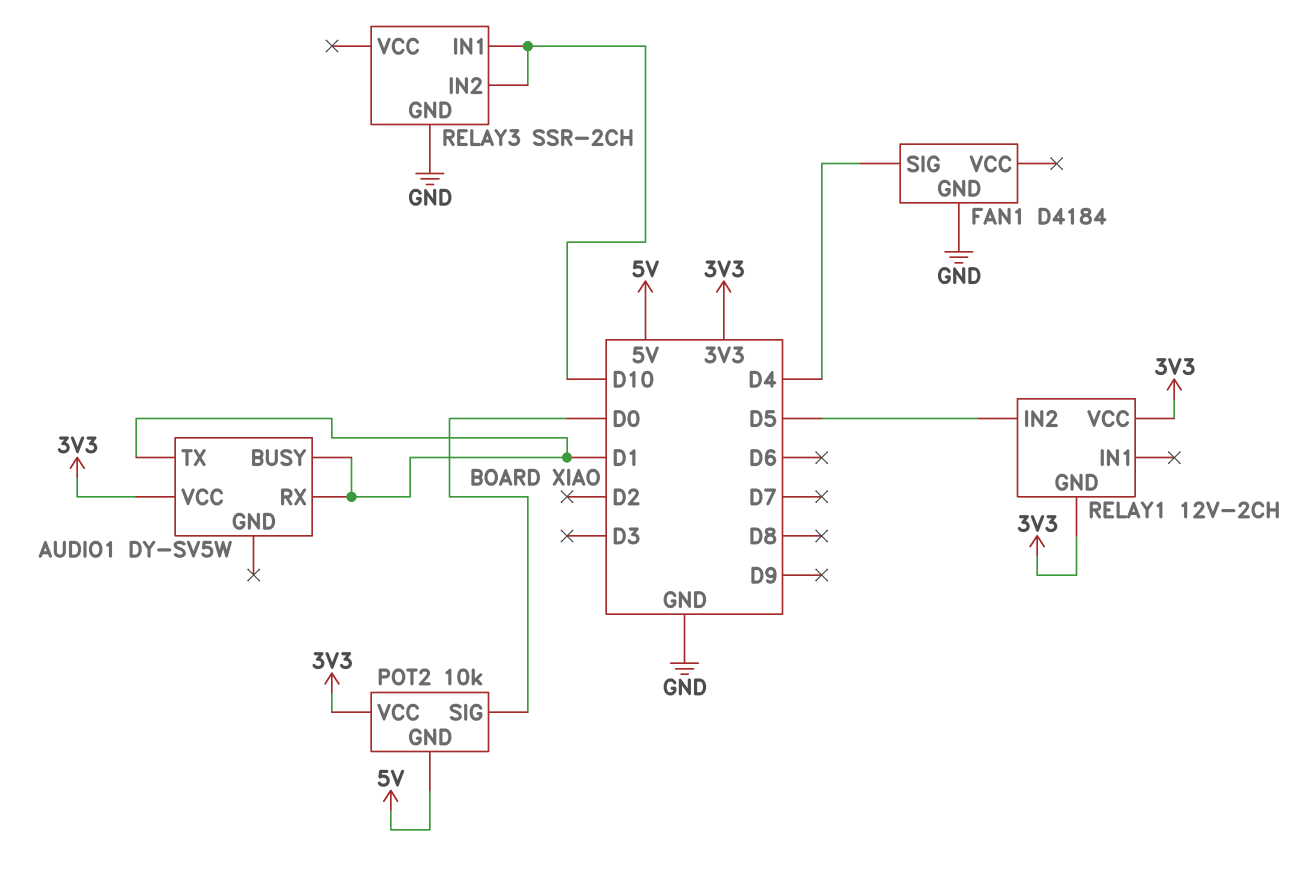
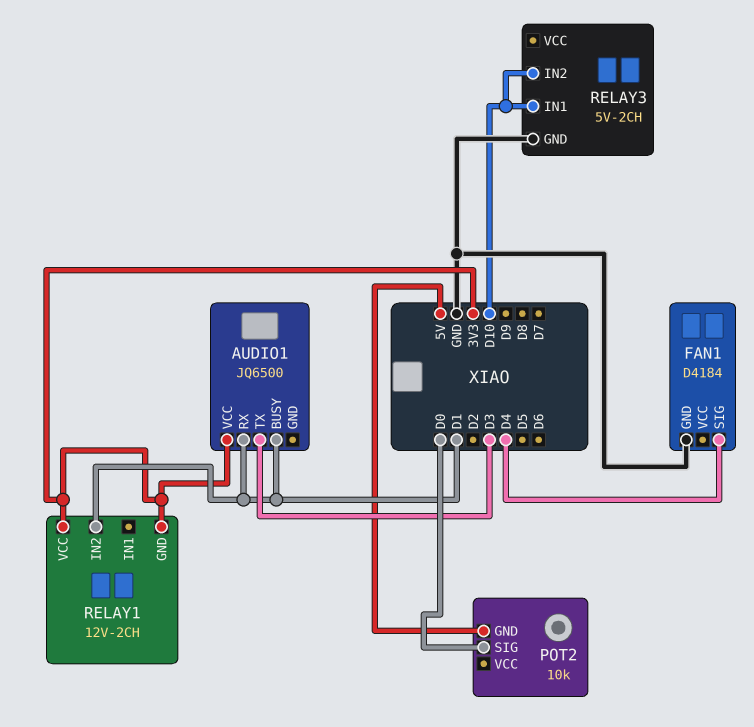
AUDIO1: DY-SV5W -> JQ6500
AUDIO1 pin TX: D1 -> D3
POT2 pin VCC: 3V3 -> none
RELAY1 pin IN2: D5 -> D1
RELAY3: SSR-2CH -> 5V-2CH

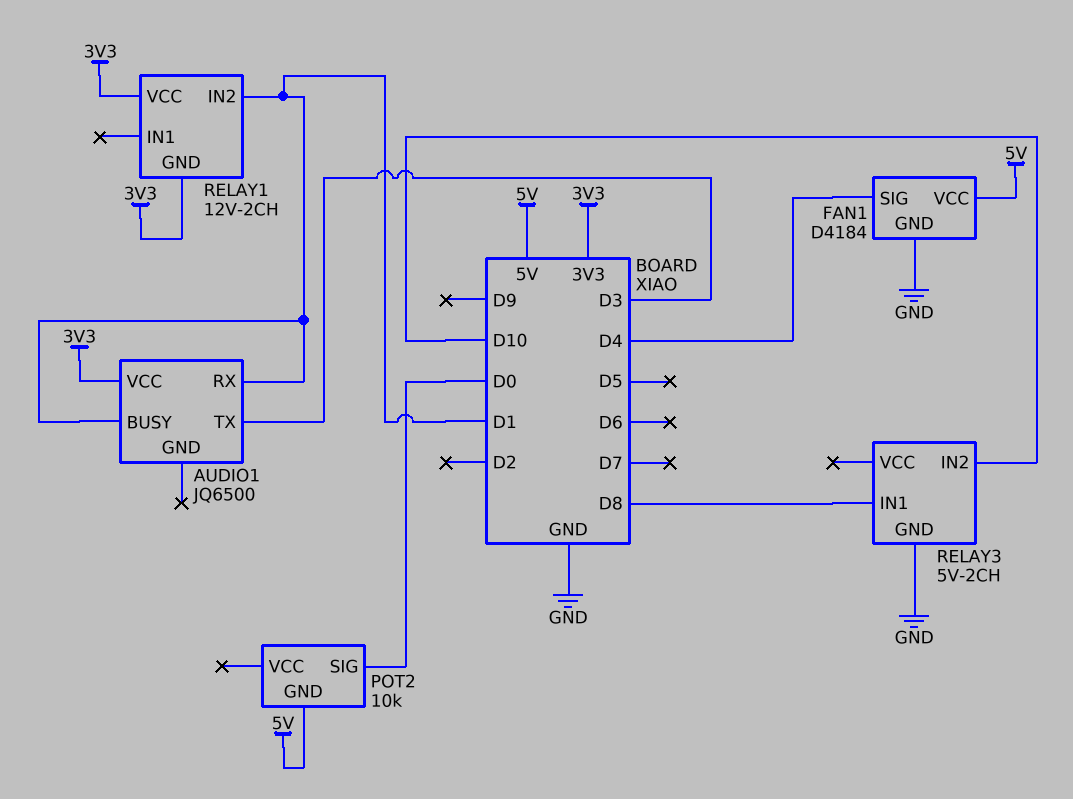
FAN1 pin VCC: none -> 5V
RELAY3 pin IN1: D10 -> D8

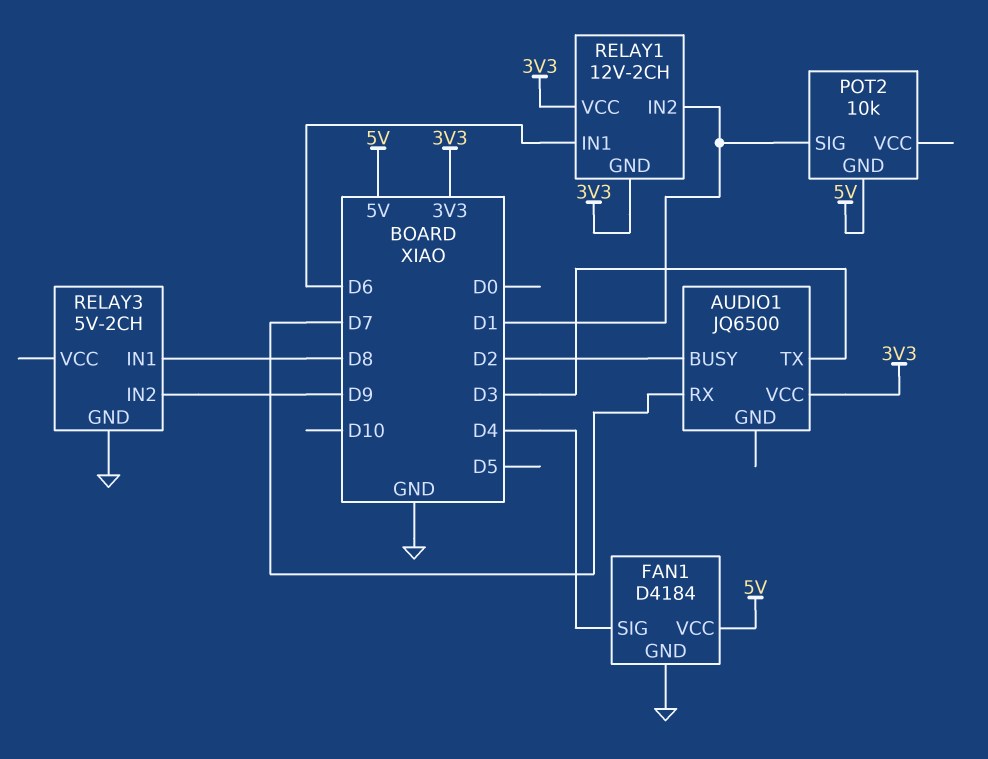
AUDIO1 pin BUSY: D1 -> D2
AUDIO1 pin RX: D1 -> D7
POT2 pin SIG: D0 -> D1
RELAY1 pin IN1: none -> D6
RELAY3 pin IN2: D10 -> D9

